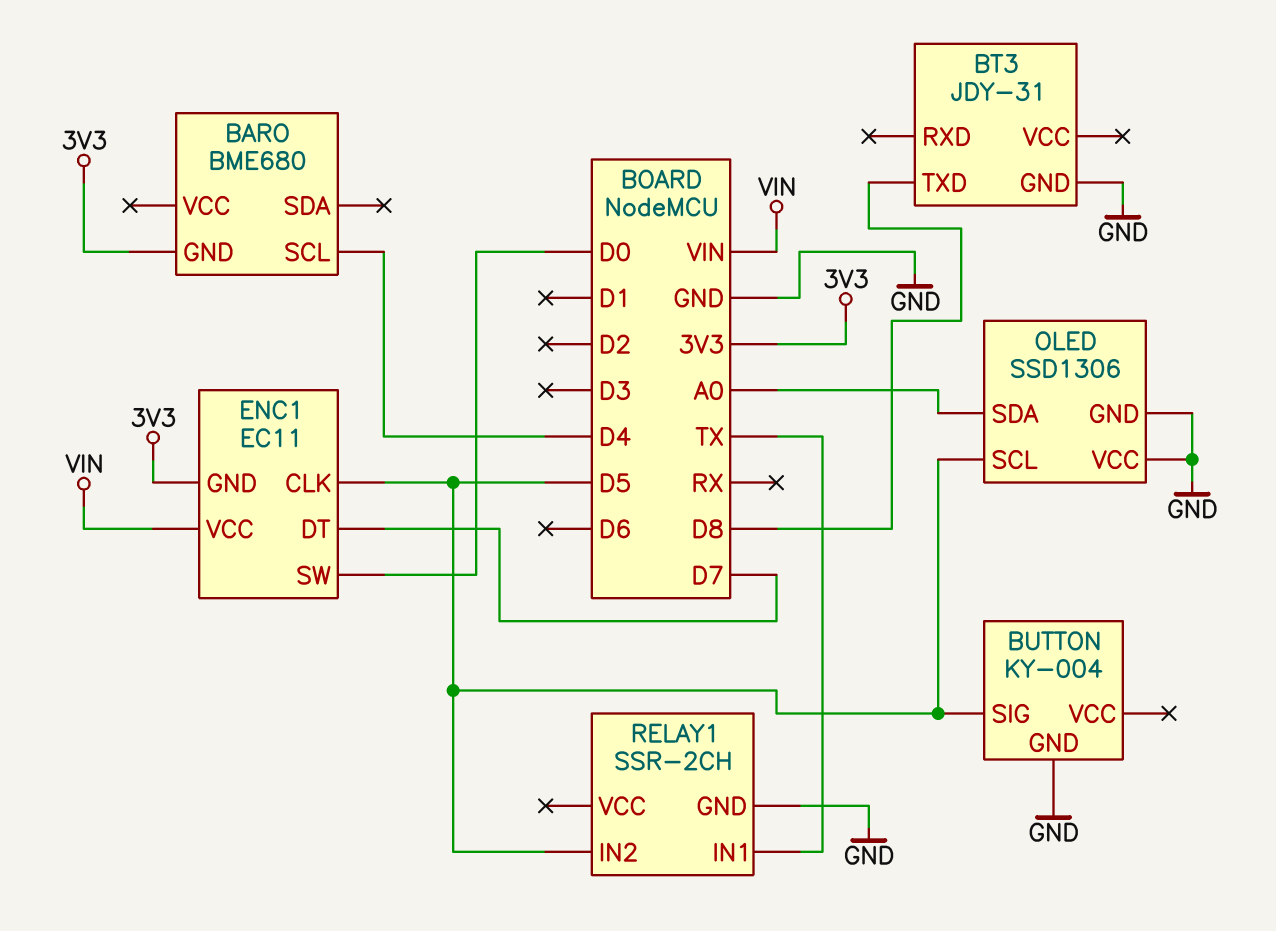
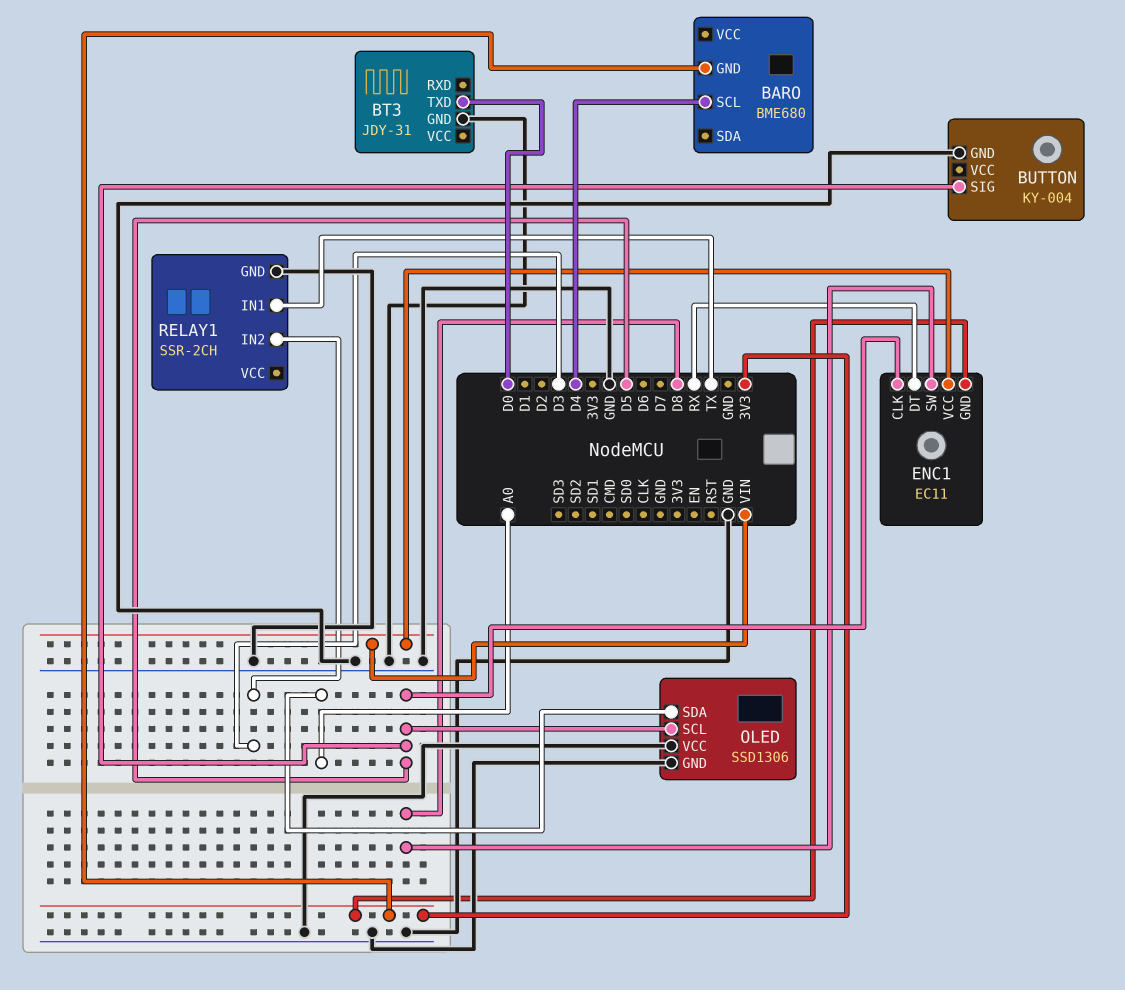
BT3 pin TXD: D8 -> D0
ENC1 pin DT: D7 -> RX
ENC1 pin SW: D0 -> D8
RELAY1 pin IN2: D5 -> D3

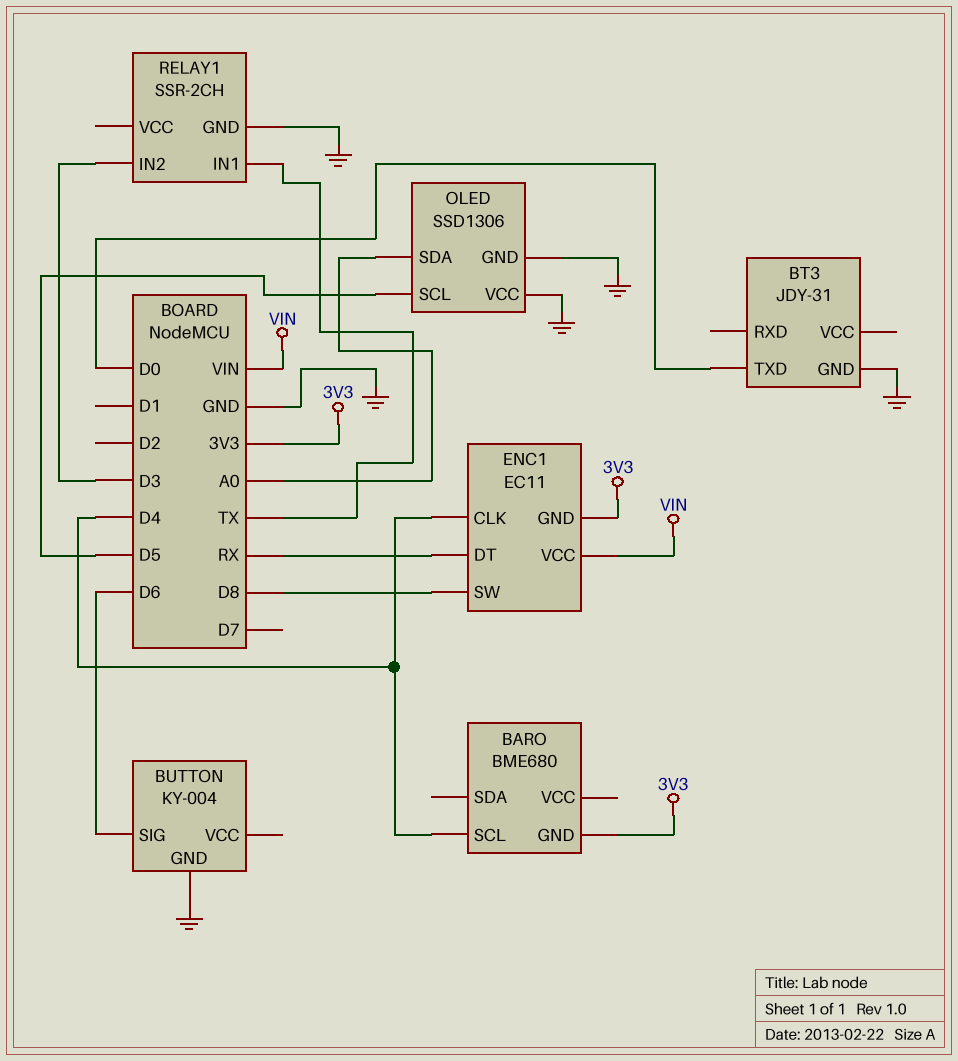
BUTTON pin SIG: D5 -> D6
ENC1 pin CLK: D5 -> D4

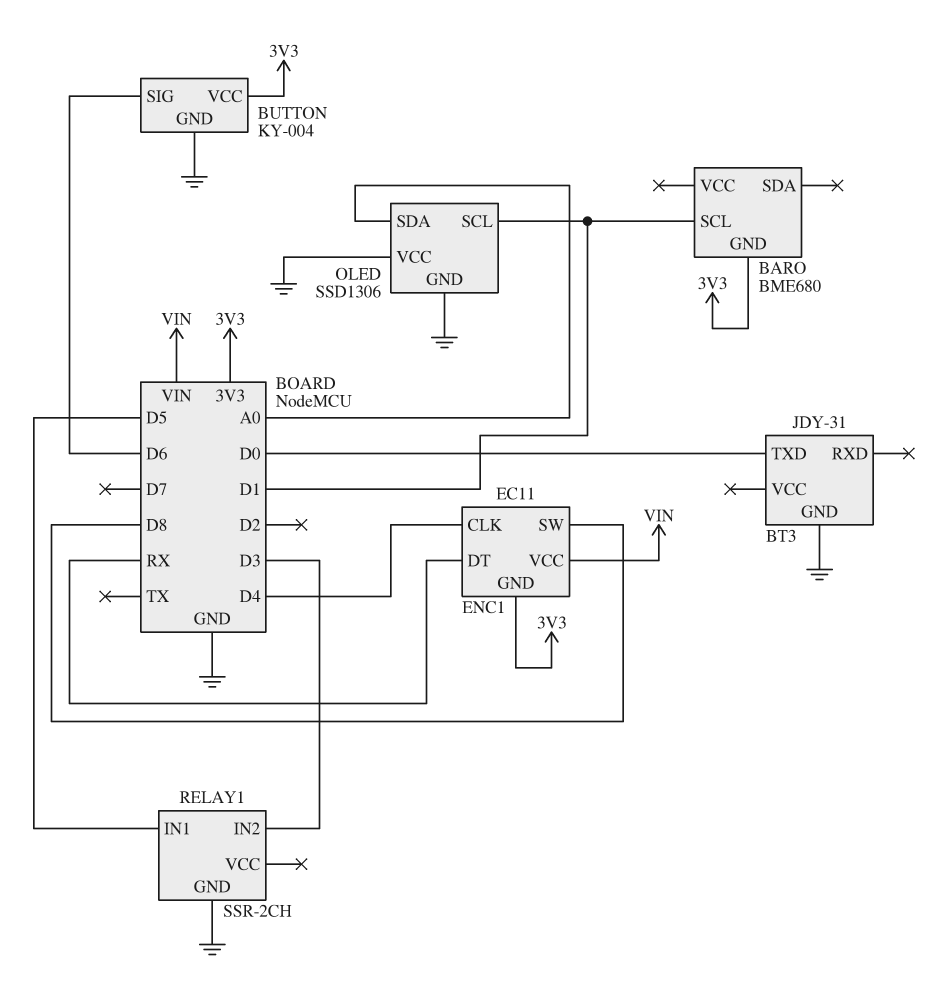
BARO pin SCL: D4 -> D1
BUTTON pin VCC: none -> 3V3
OLED pin SCL: D5 -> D1
RELAY1 pin IN1: TX -> D5

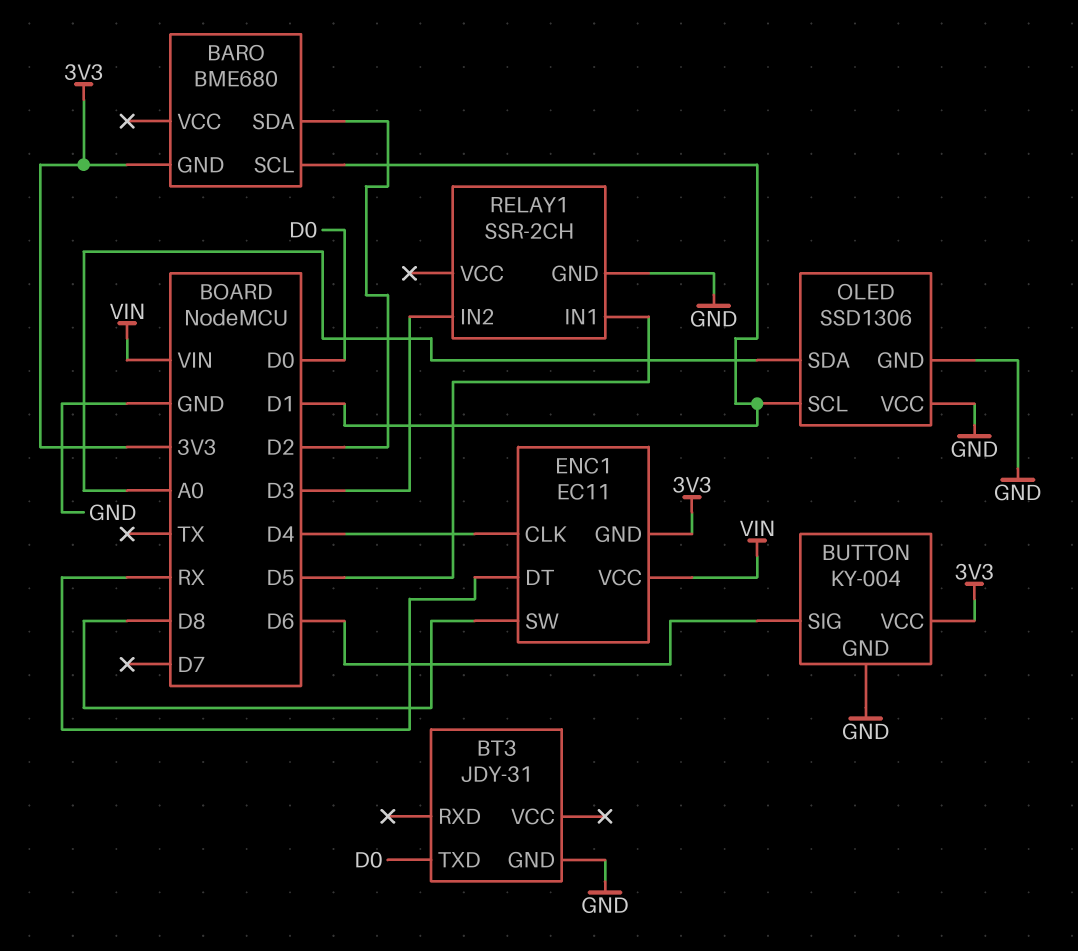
BARO pin SDA: none -> D2

